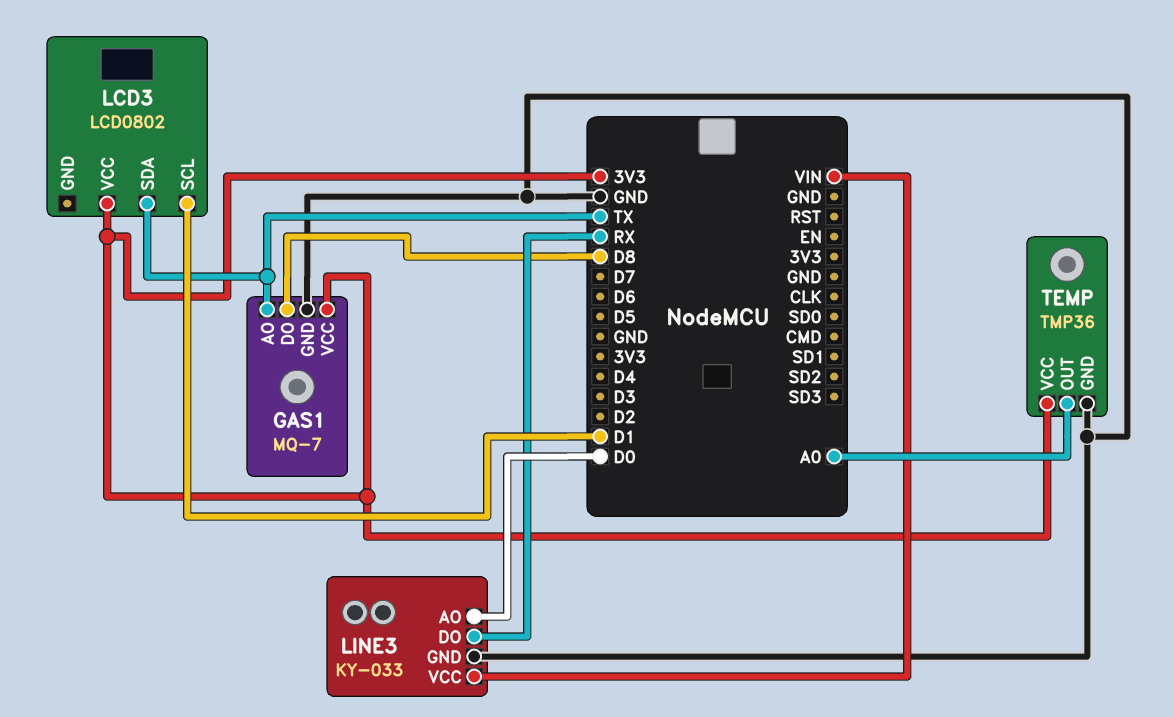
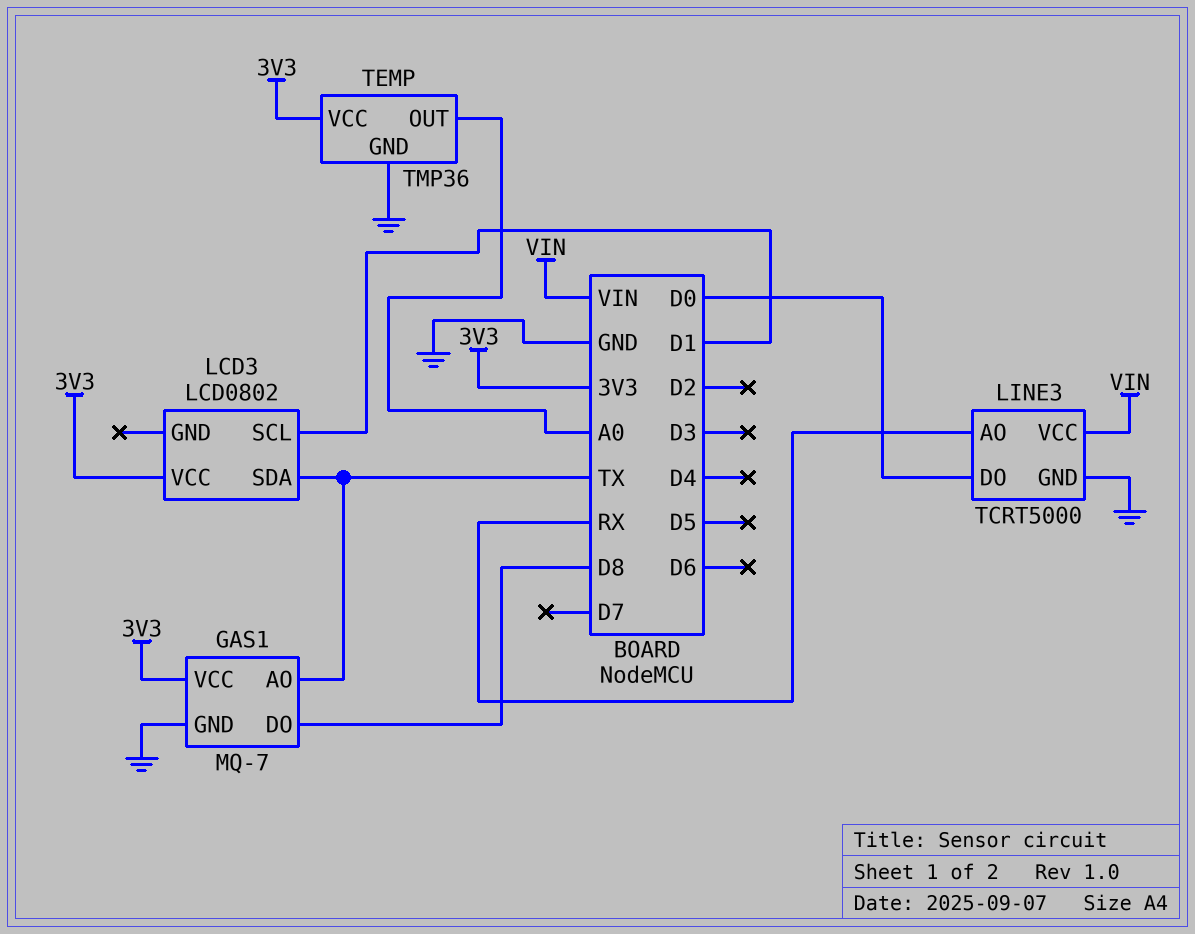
LINE3: KY-033 -> TCRT5000
LINE3 pin AO: D0 -> RX
LINE3 pin DO: RX -> D0

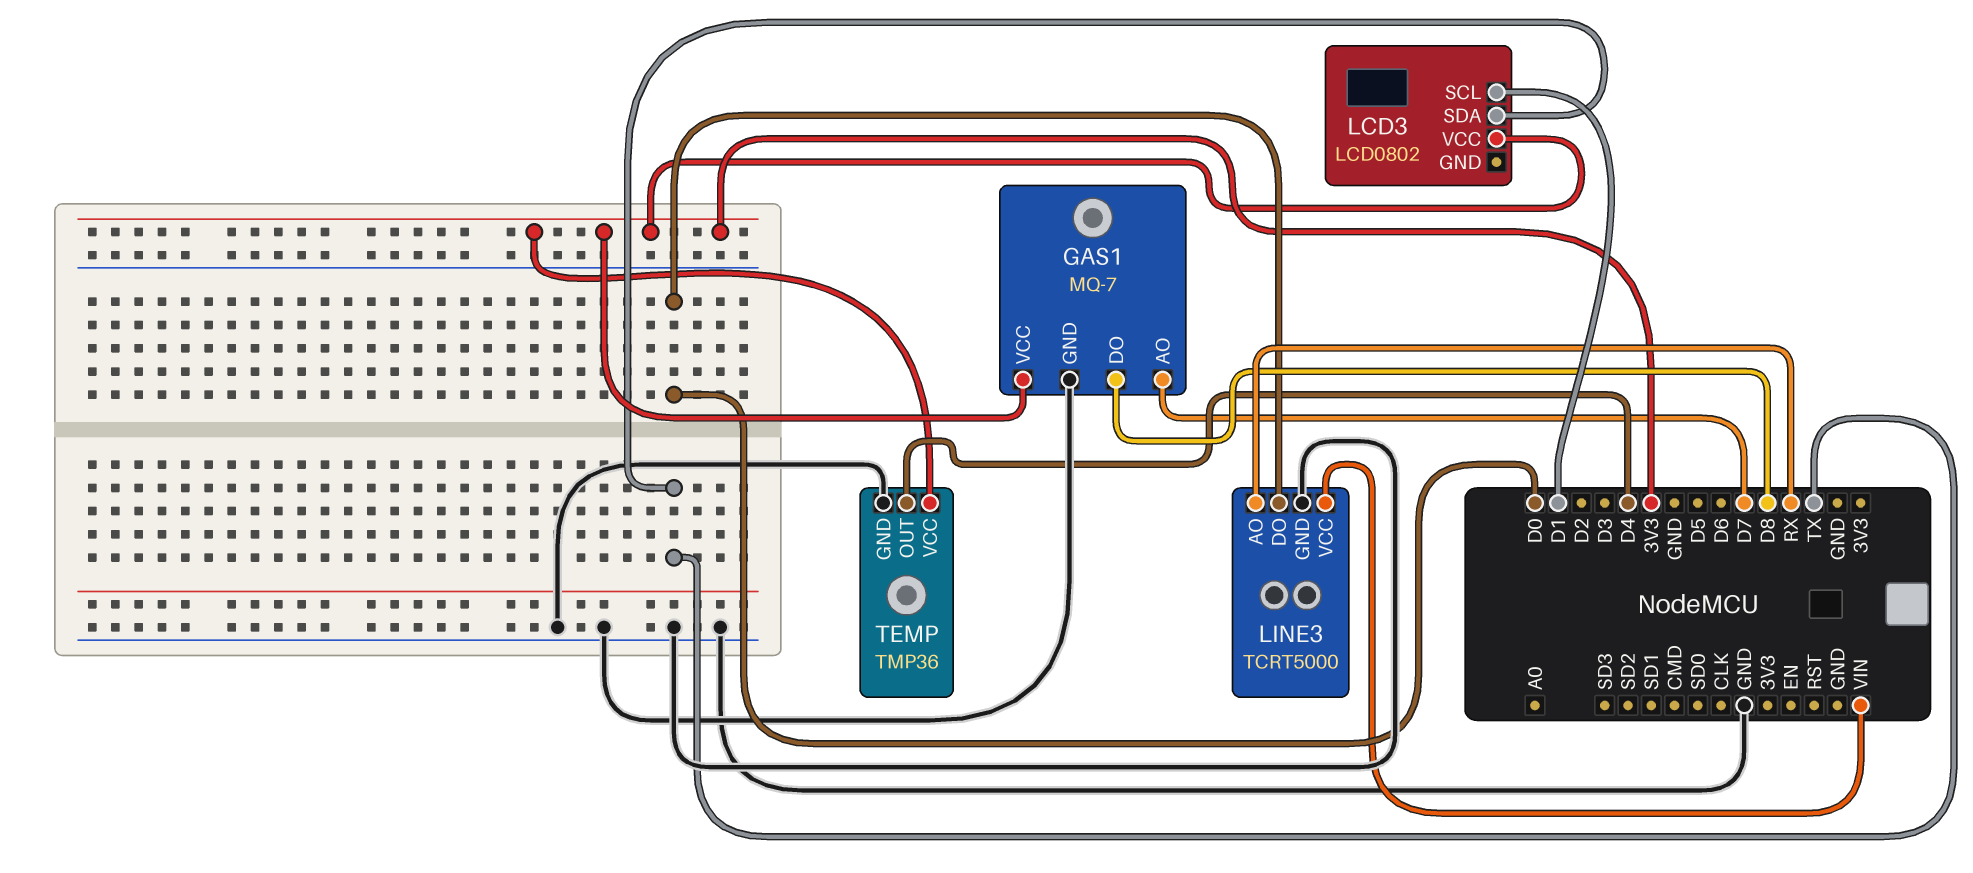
GAS1 pin AO: TX -> D7
TEMP pin OUT: A0 -> D4

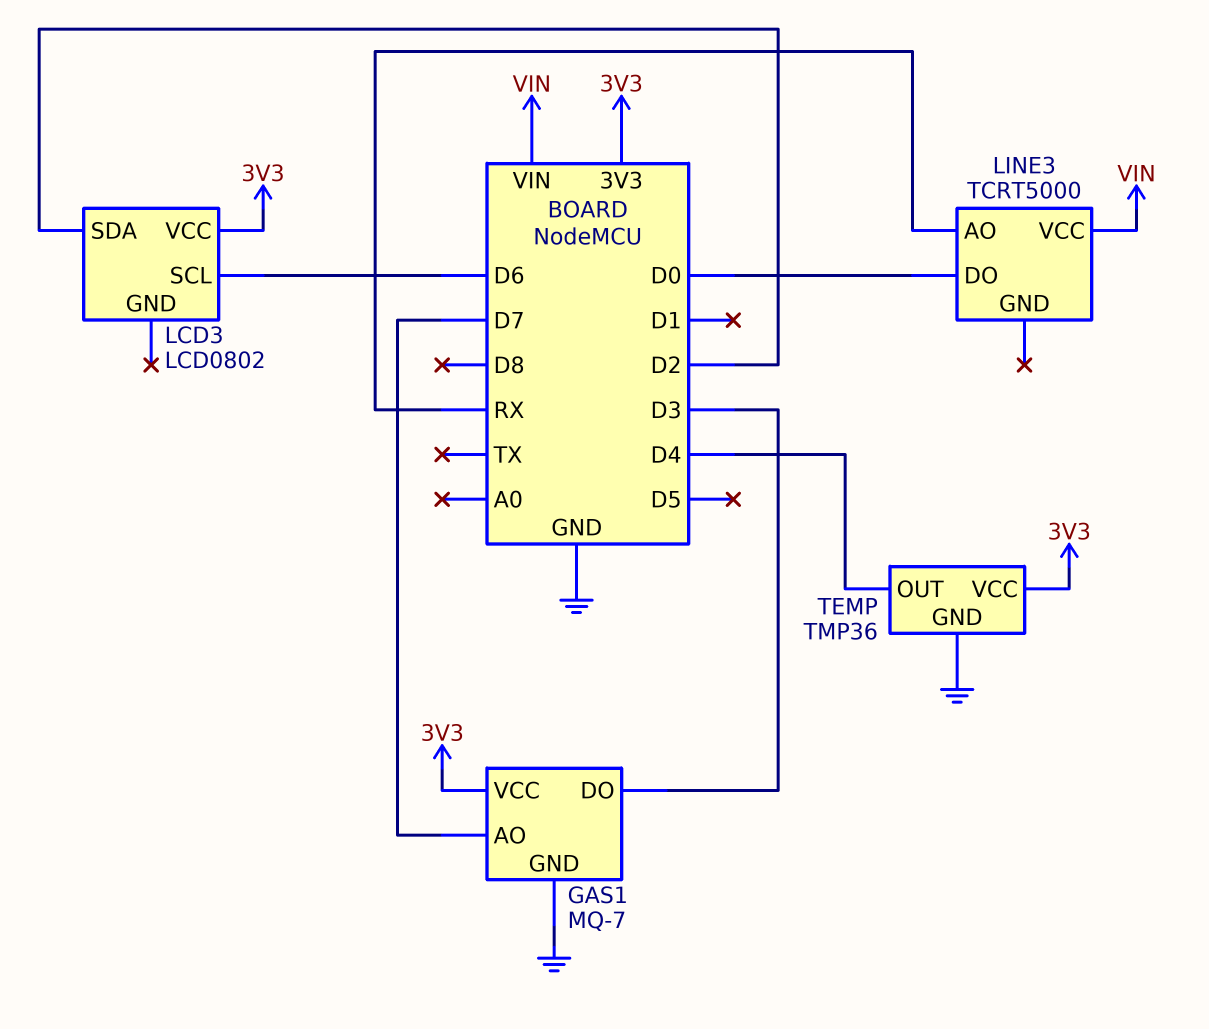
GAS1 pin DO: D8 -> D3
LCD3 pin SCL: D1 -> D6
LCD3 pin SDA: TX -> D2
LINE3 pin GND: GND -> none

